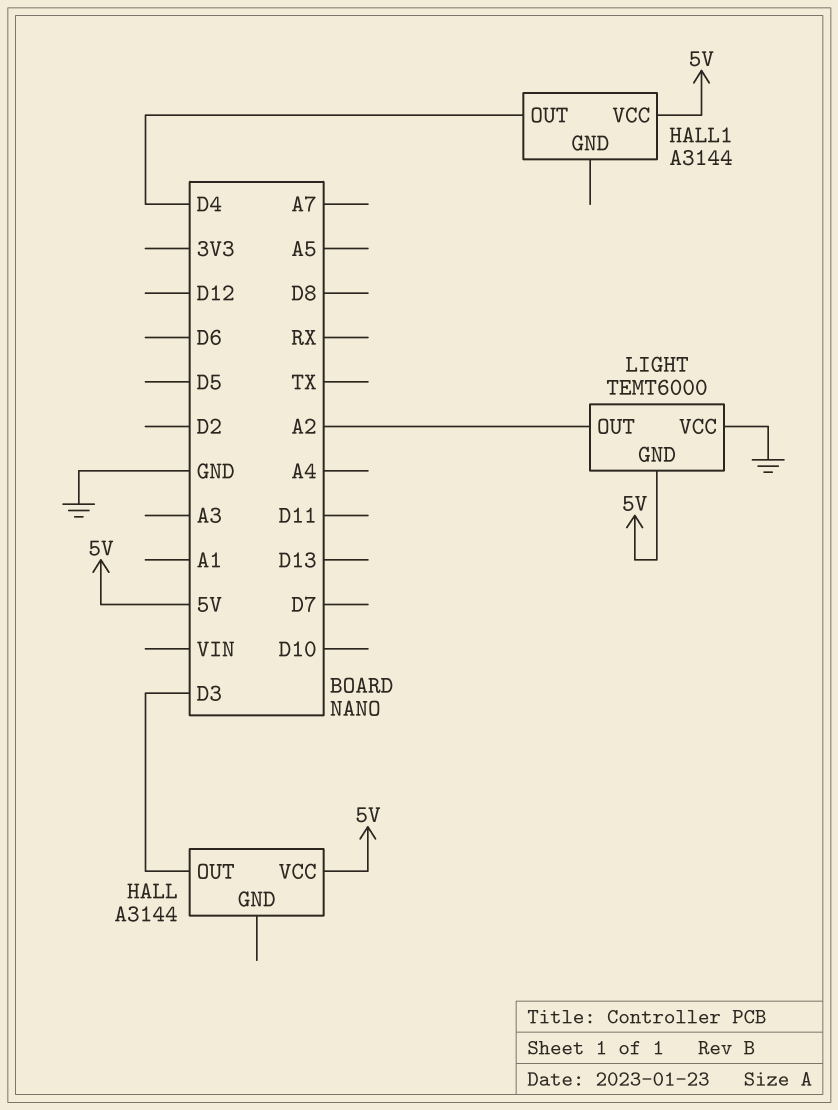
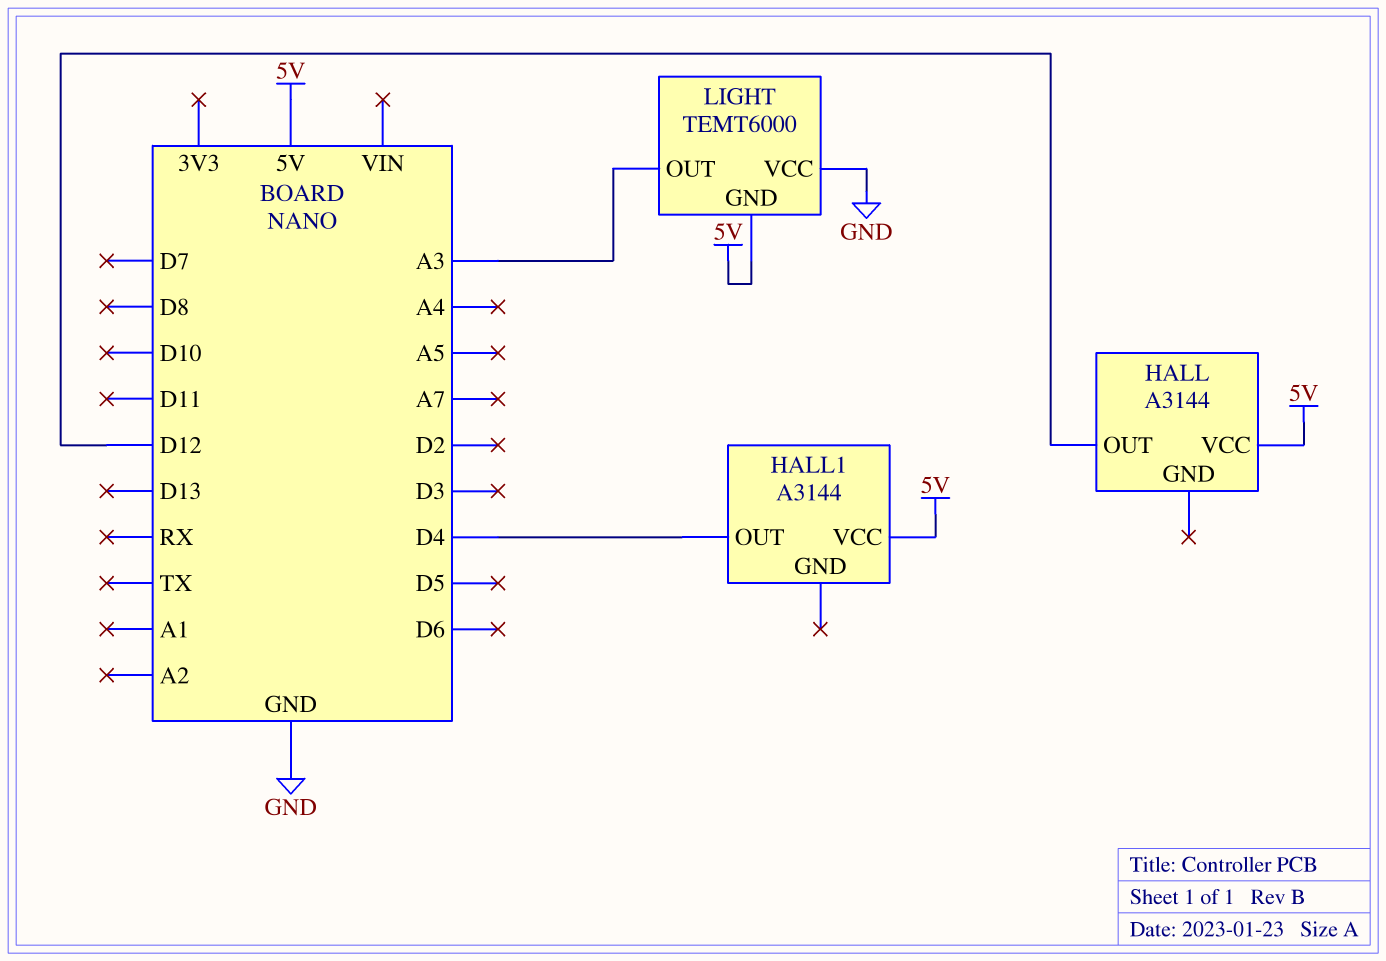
HALL pin OUT: D3 -> D12
LIGHT pin OUT: A2 -> A3

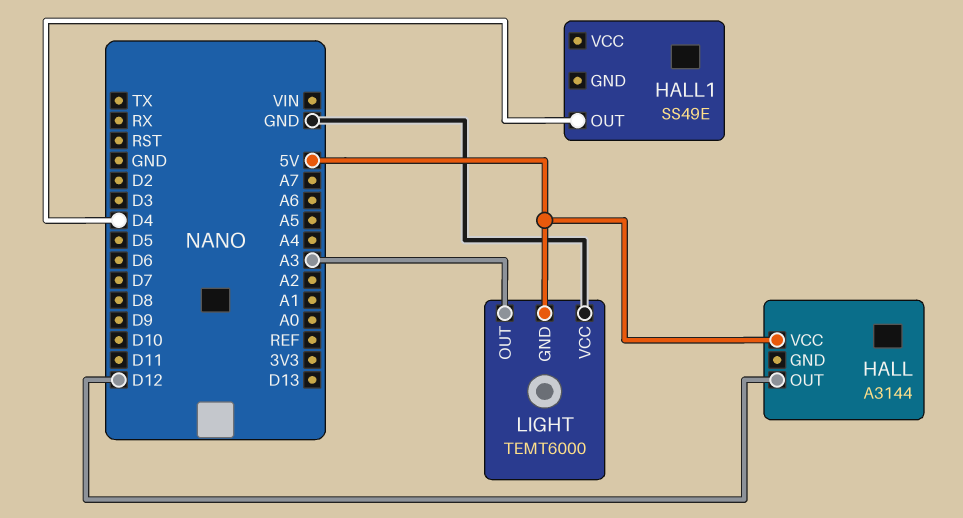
HALL1: A3144 -> SS49E
HALL1 pin VCC: 5V -> none

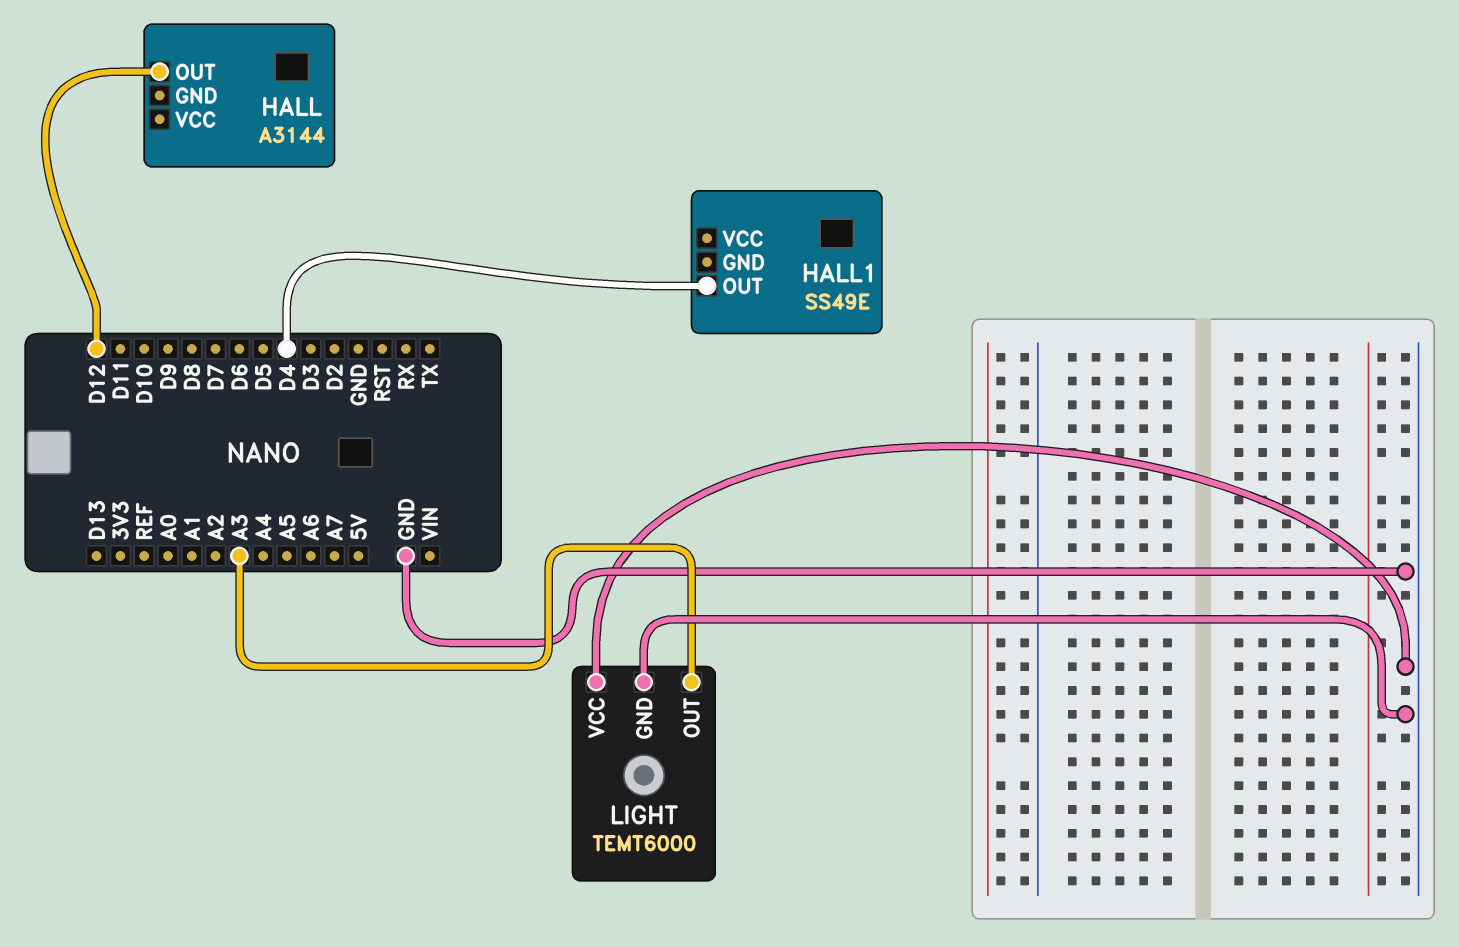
HALL pin VCC: 5V -> none
LIGHT pin GND: 5V -> GND

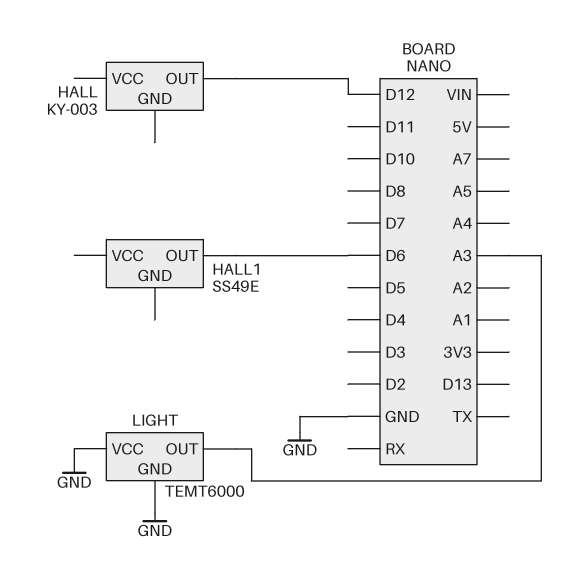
HALL: A3144 -> KY-003
HALL1 pin OUT: D4 -> D6

